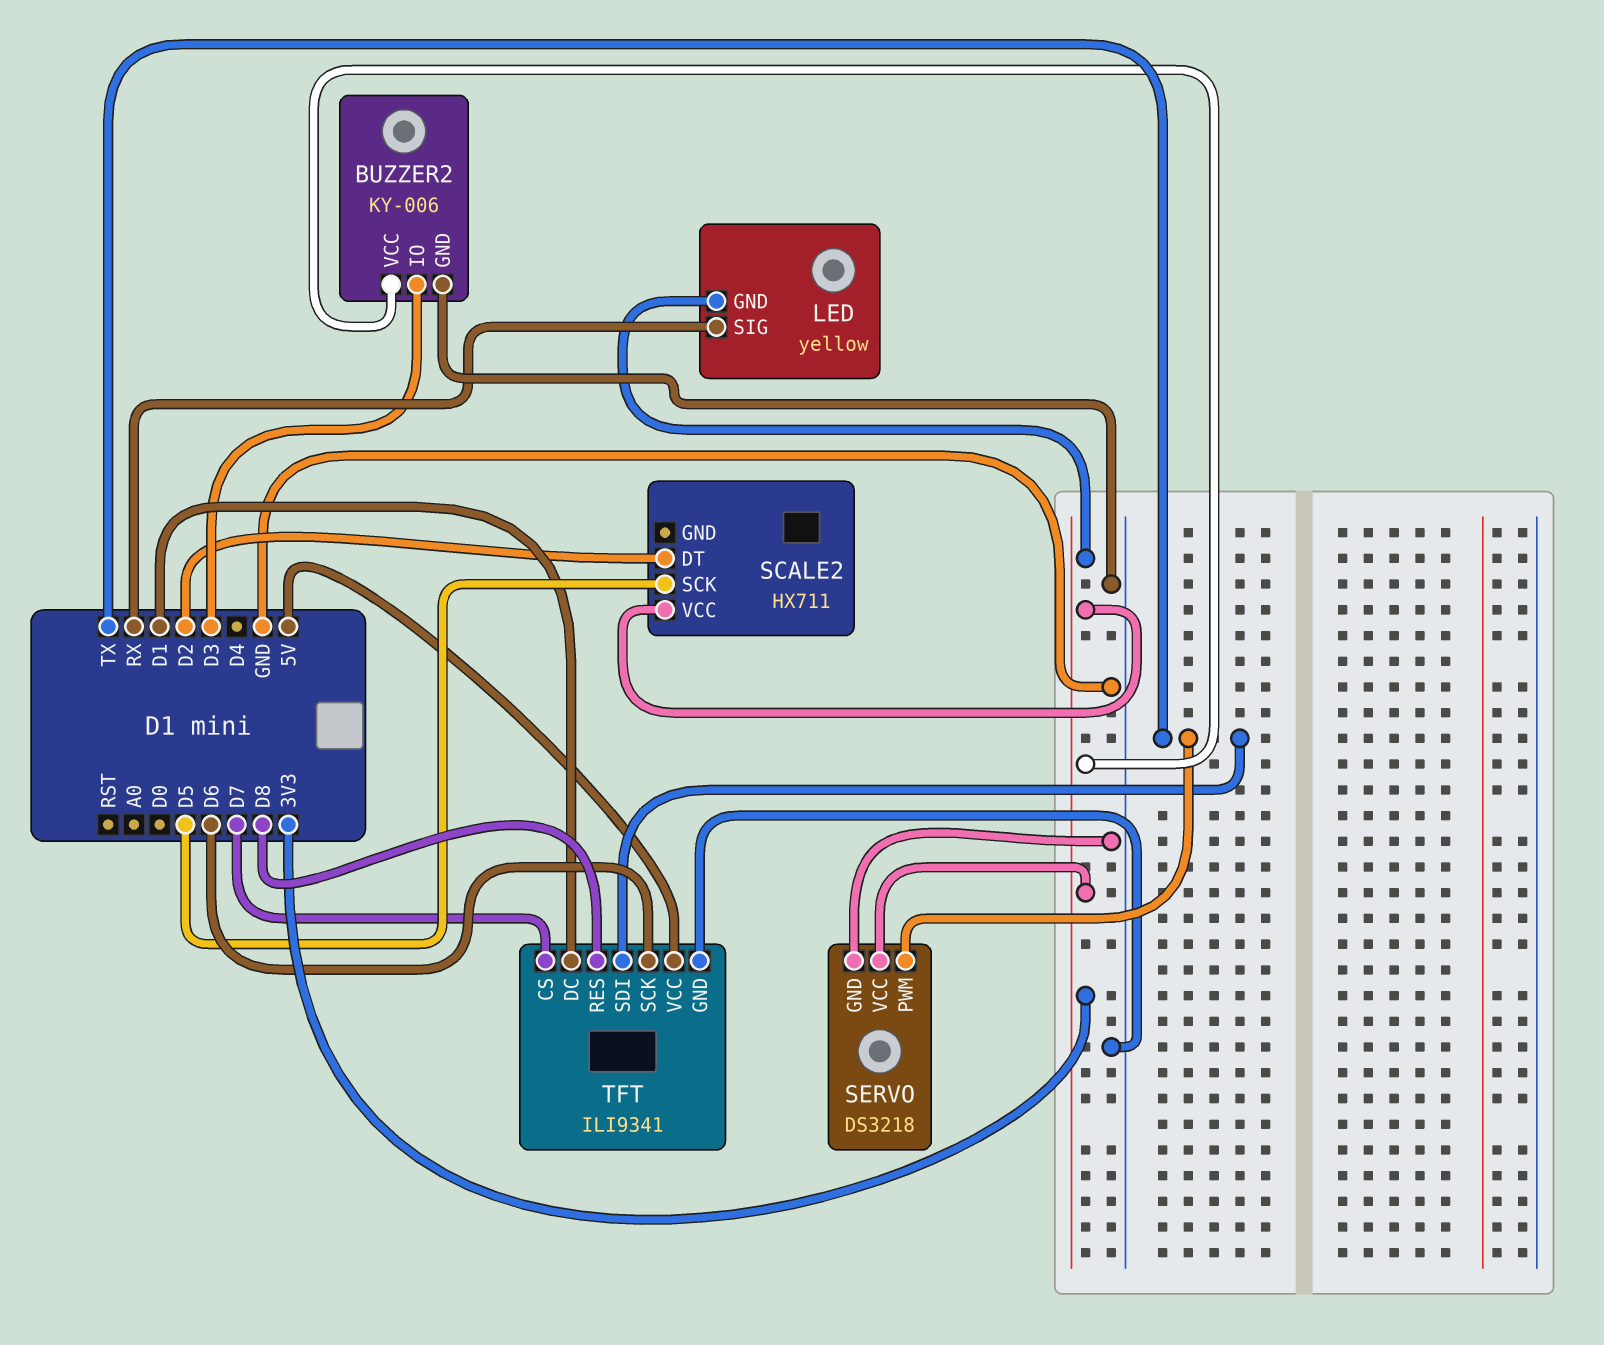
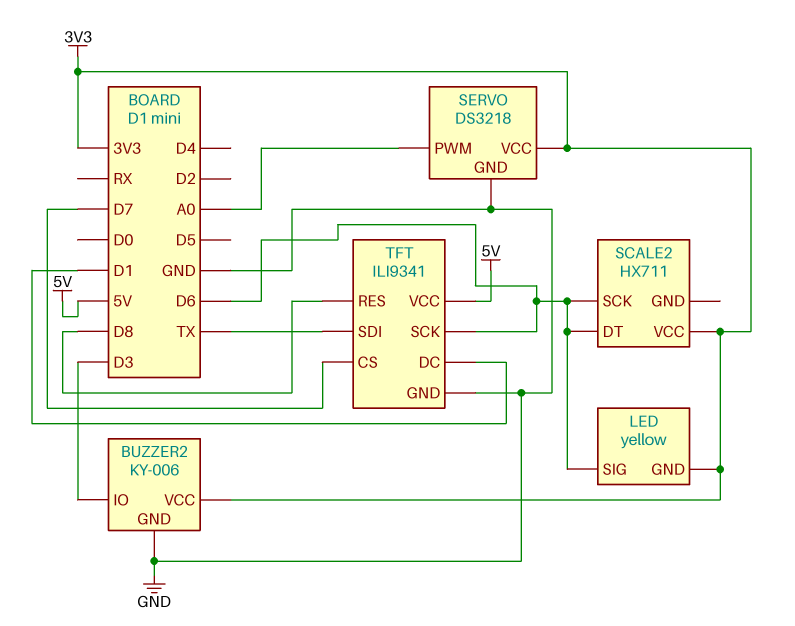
LED pin SIG: RX -> D6
SCALE2 pin DT: D2 -> D6
SCALE2 pin SCK: D5 -> D6
SERVO pin PWM: TX -> A0

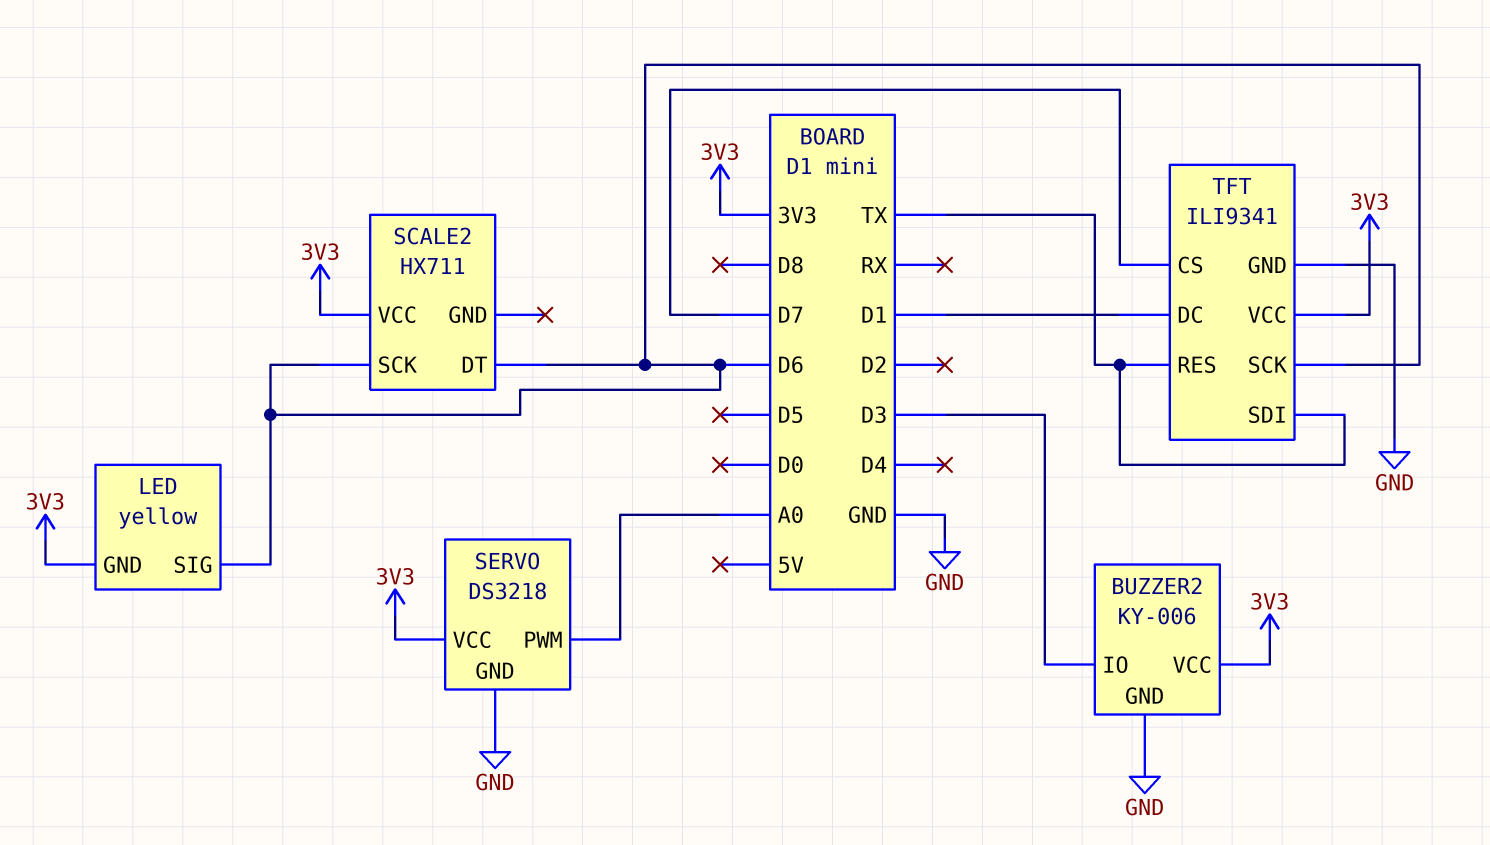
TFT pin RES: D8 -> TX
TFT pin VCC: 5V -> 3V3

